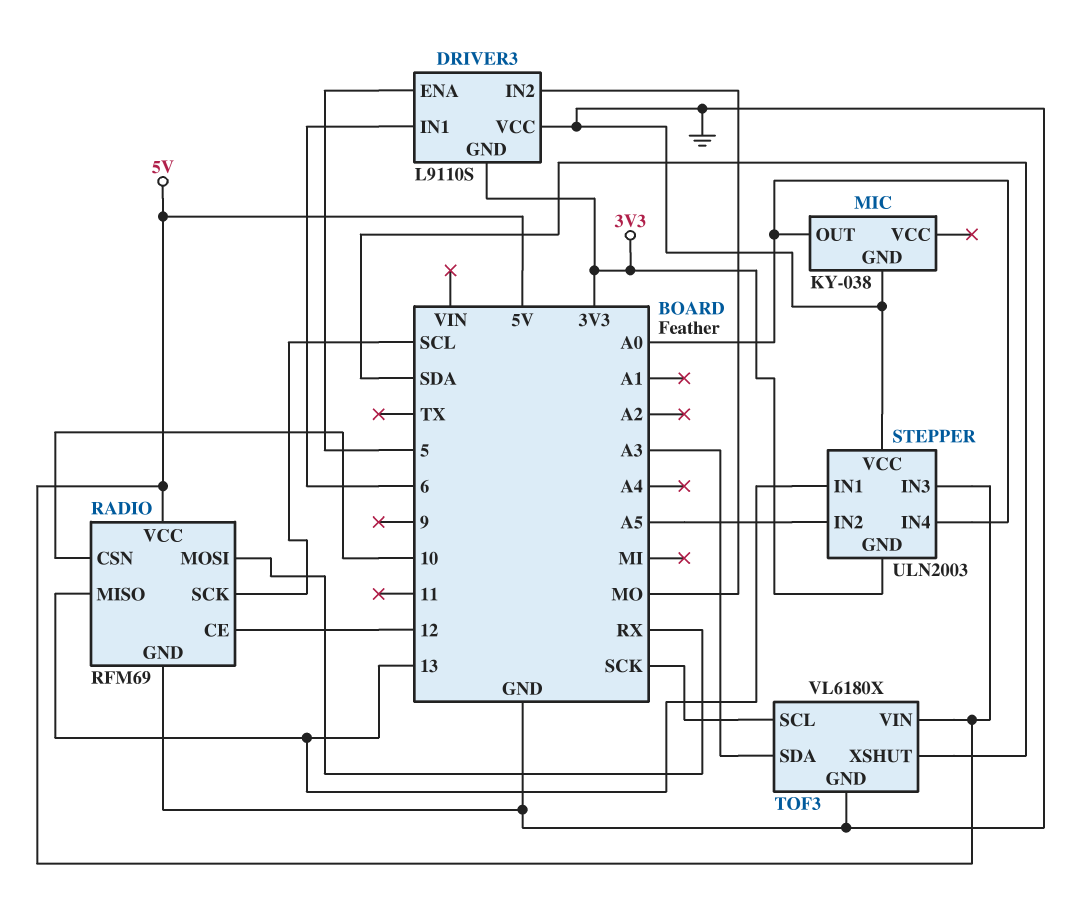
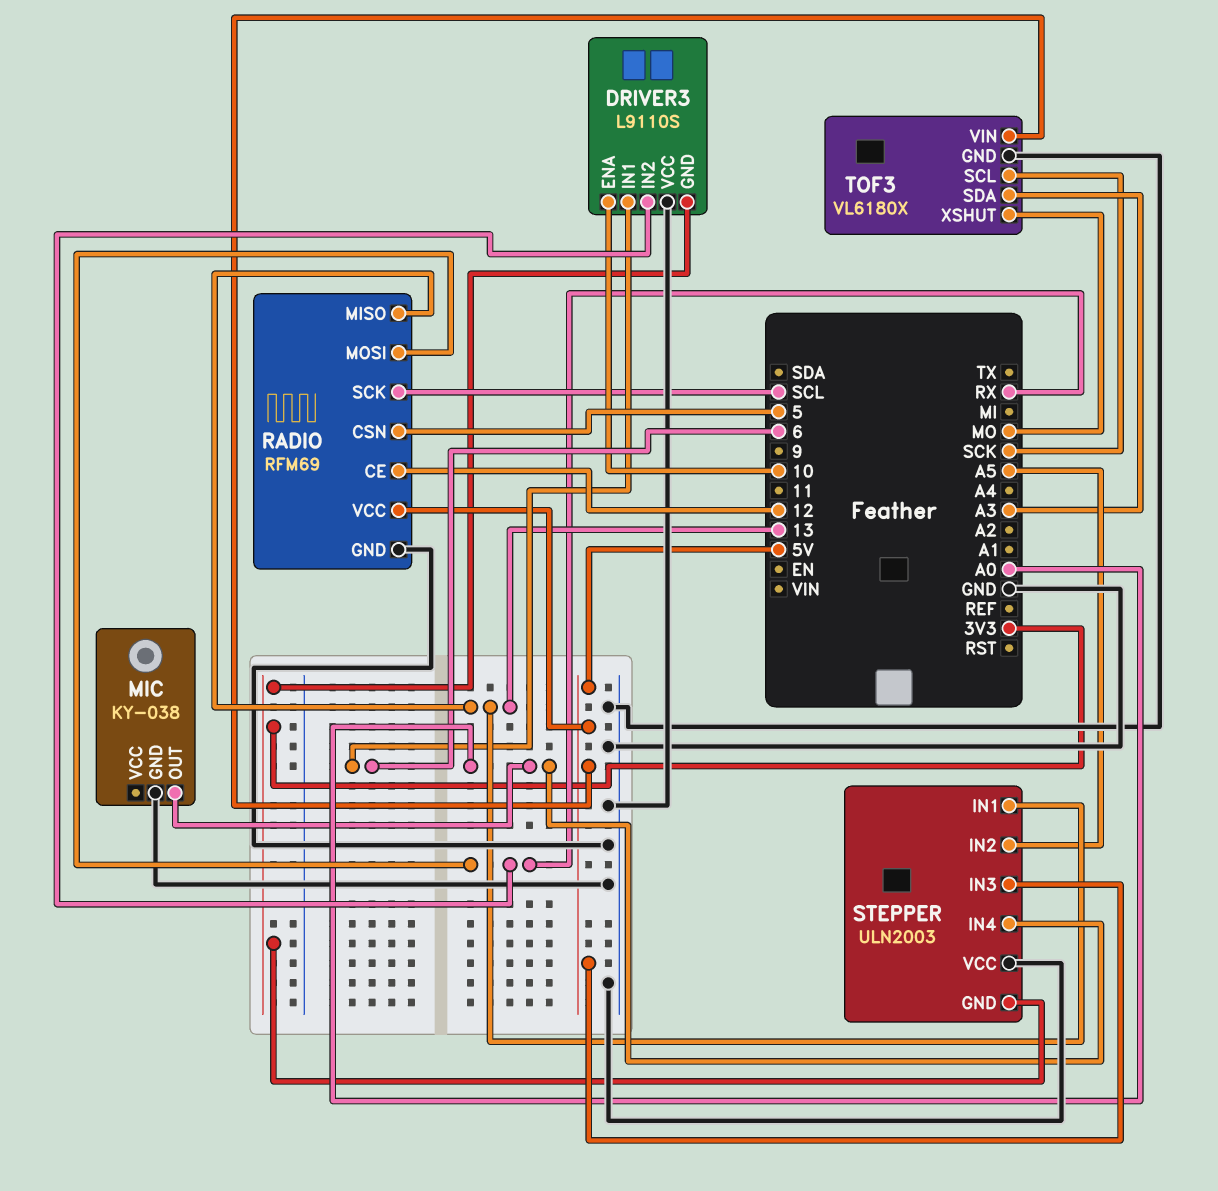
DRIVER3 pin ENA: 5 -> 10
DRIVER3 pin IN2: MO -> RX
RADIO pin CSN: 10 -> 5
TOF3 pin XSHUT: SDA -> MO

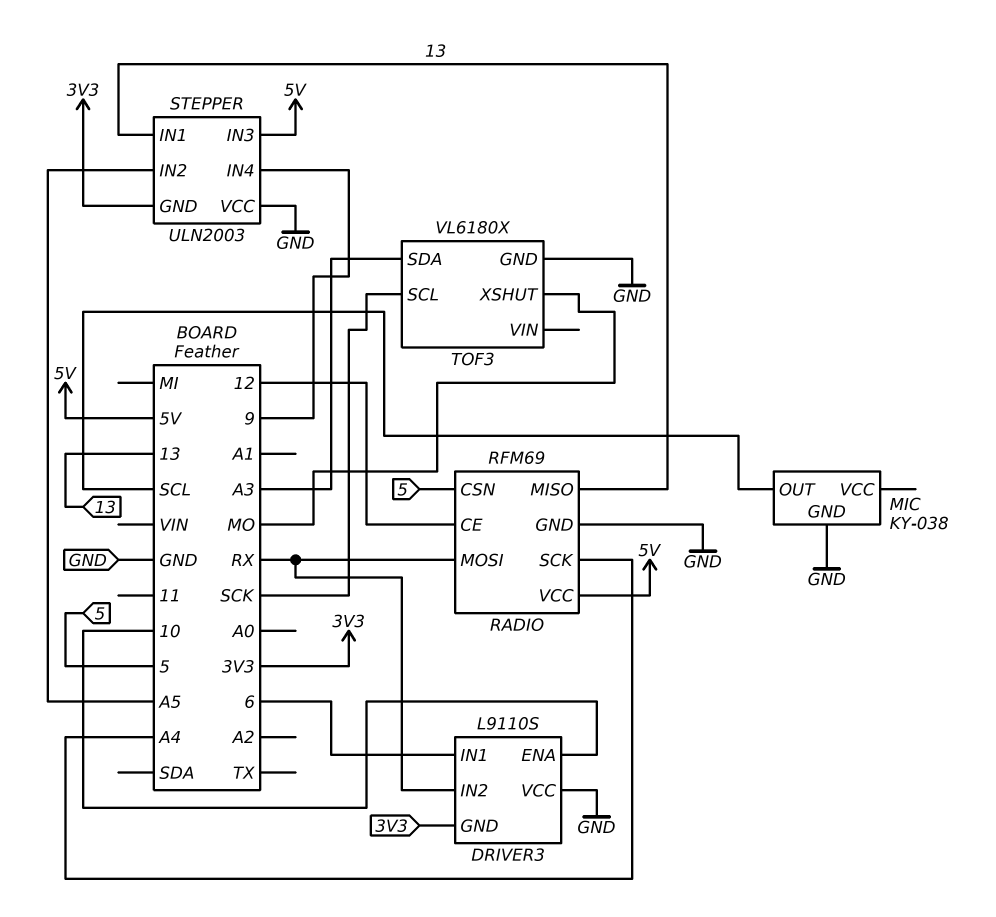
MIC pin OUT: A0 -> SCL
RADIO pin SCK: SCL -> A4
STEPPER pin IN4: A0 -> 9
TOF3 pin VIN: 5V -> none

